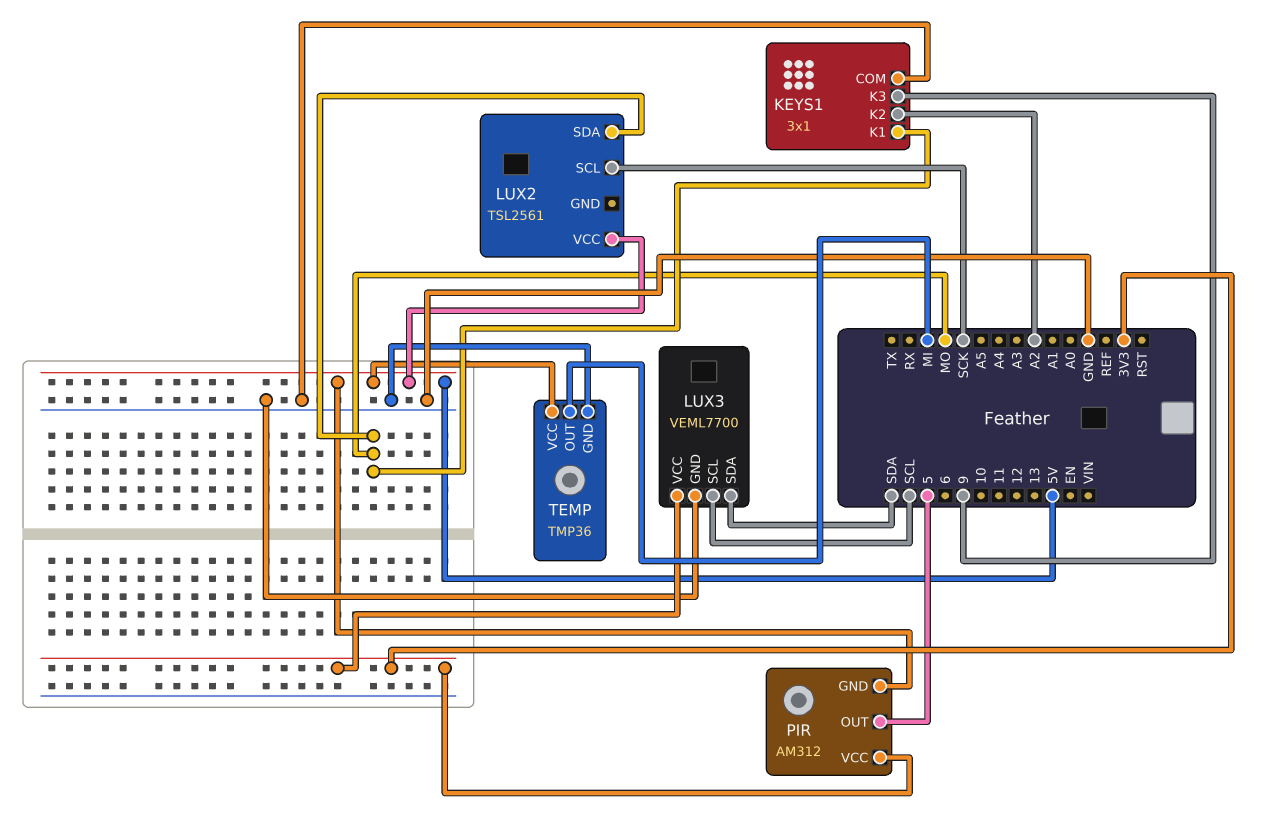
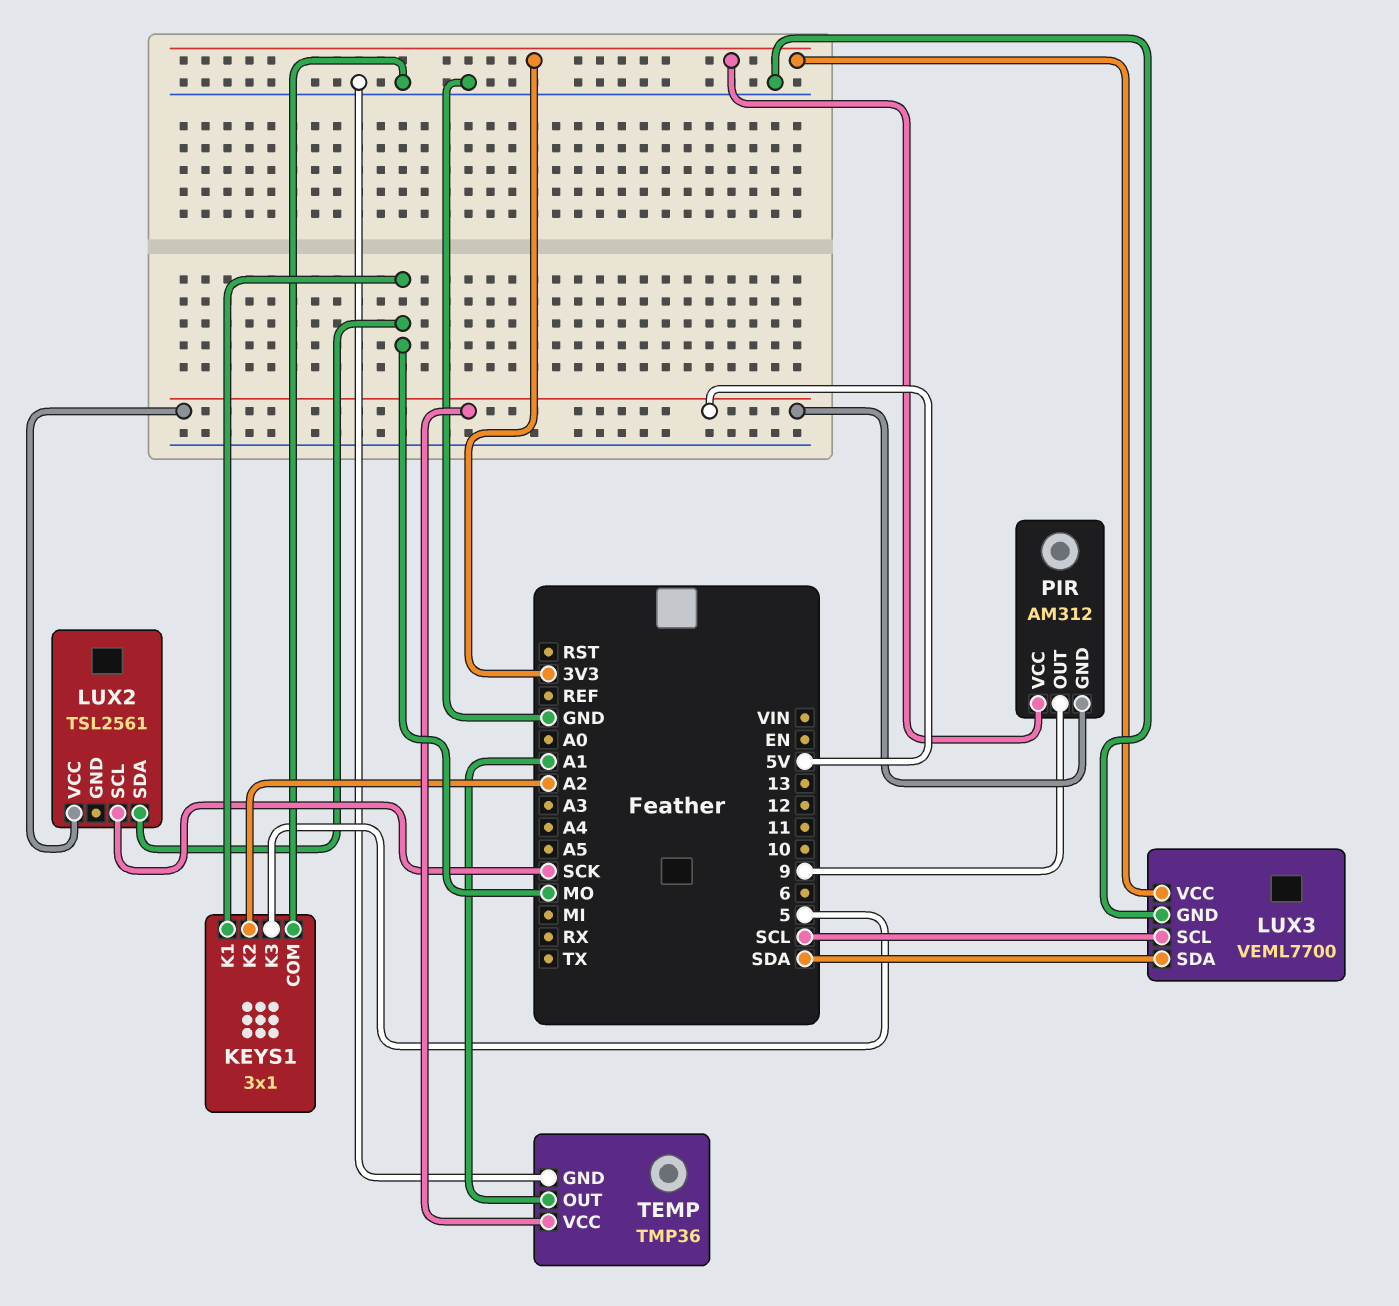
KEYS1 pin K3: 9 -> 5
PIR pin OUT: 5 -> 9
TEMP pin OUT: MI -> A1

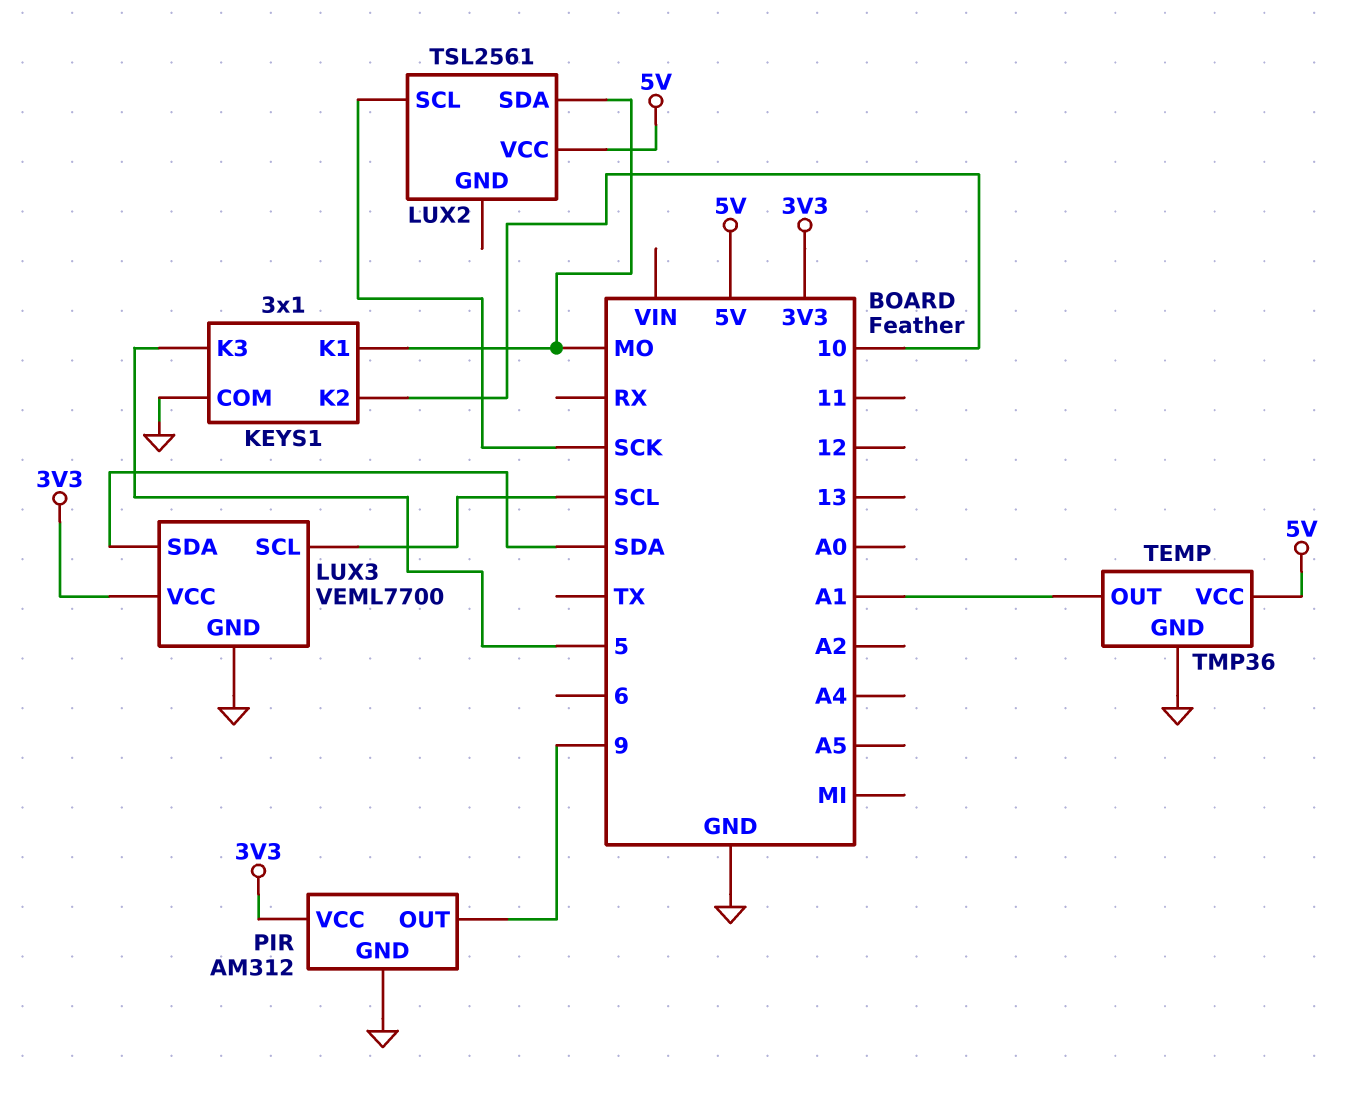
KEYS1 pin K2: A2 -> 10
PIR pin GND: 5V -> GND

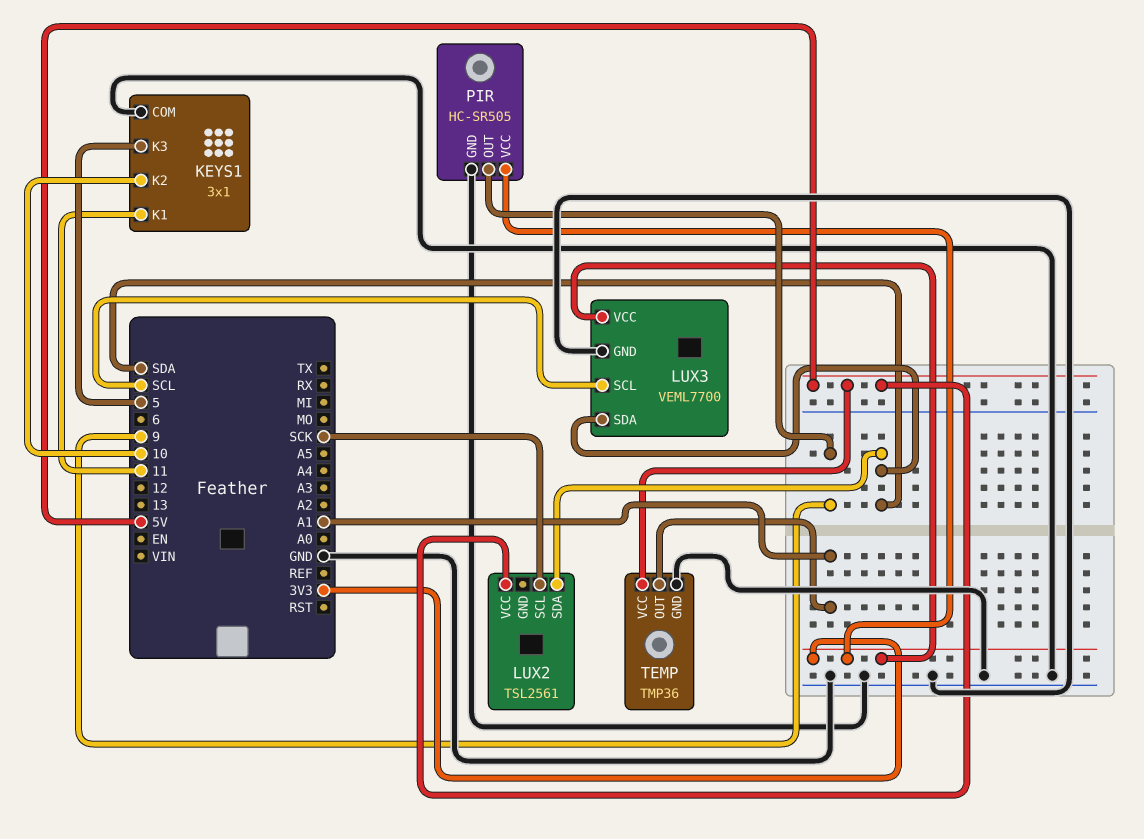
KEYS1 pin K1: MO -> 11
LUX2 pin SDA: MO -> SDA
PIR: AM312 -> HC-SR505

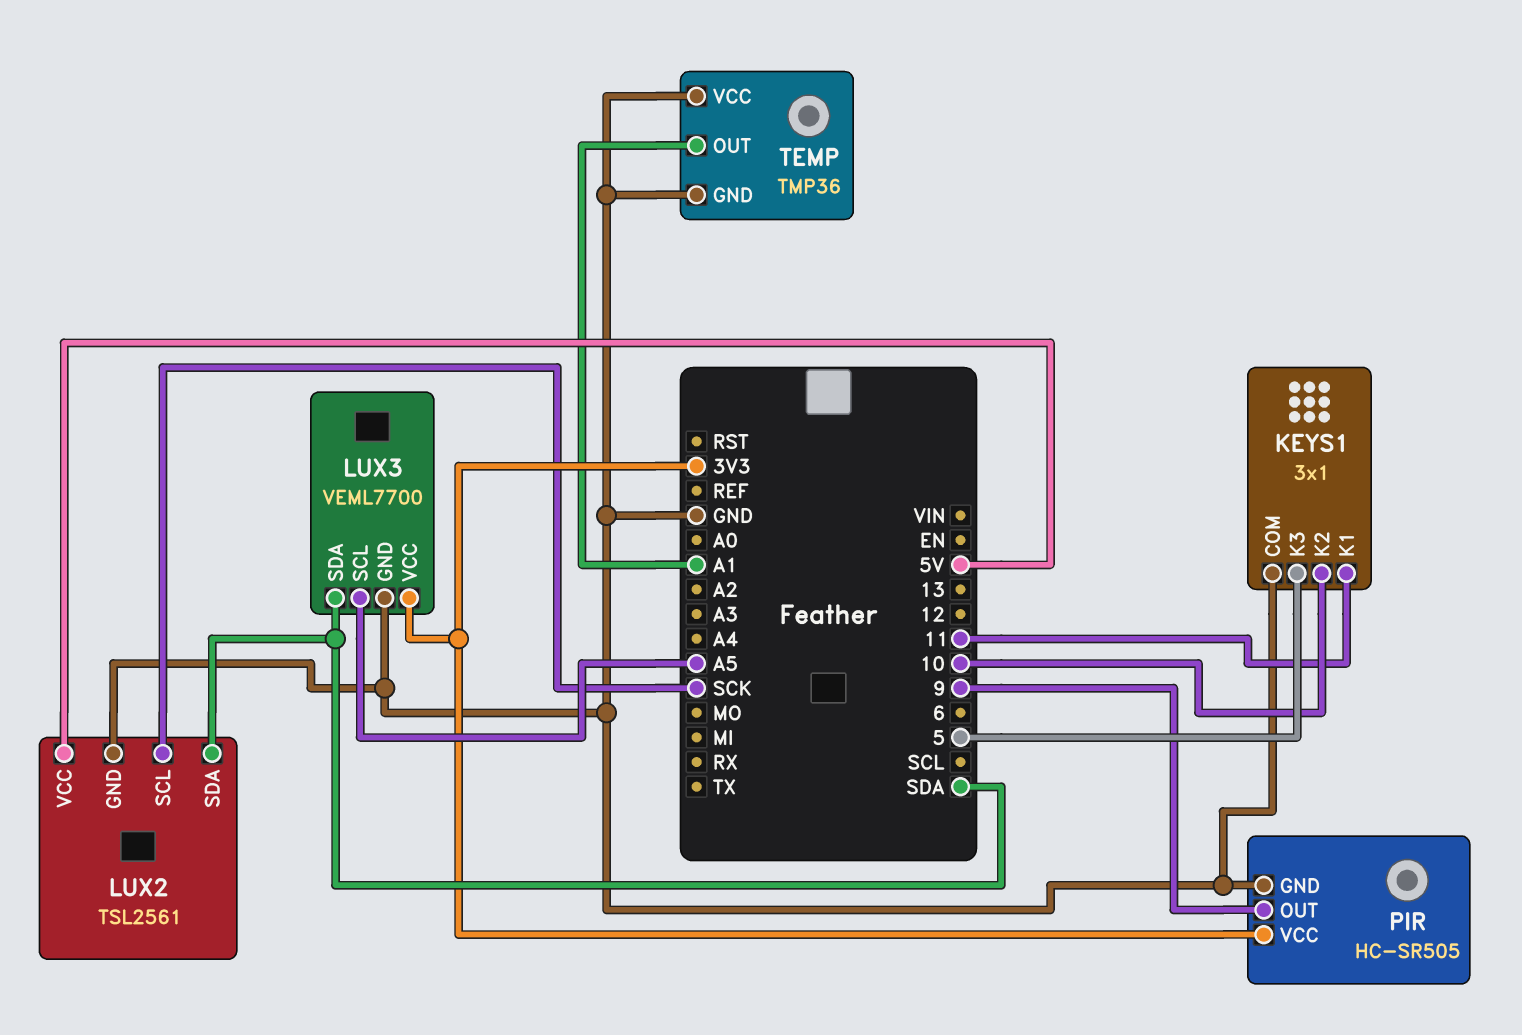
LUX2 pin GND: none -> GND
LUX3 pin SCL: SCL -> A5
TEMP pin VCC: 5V -> GND

